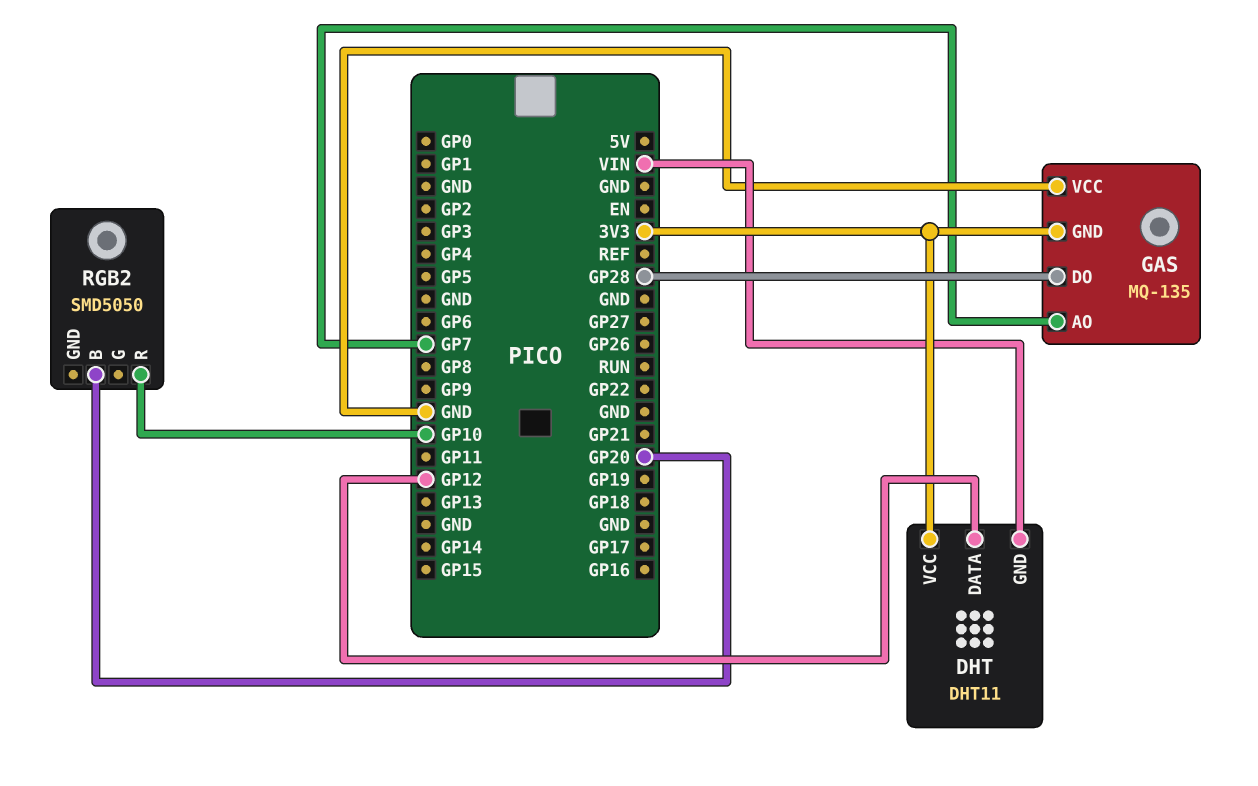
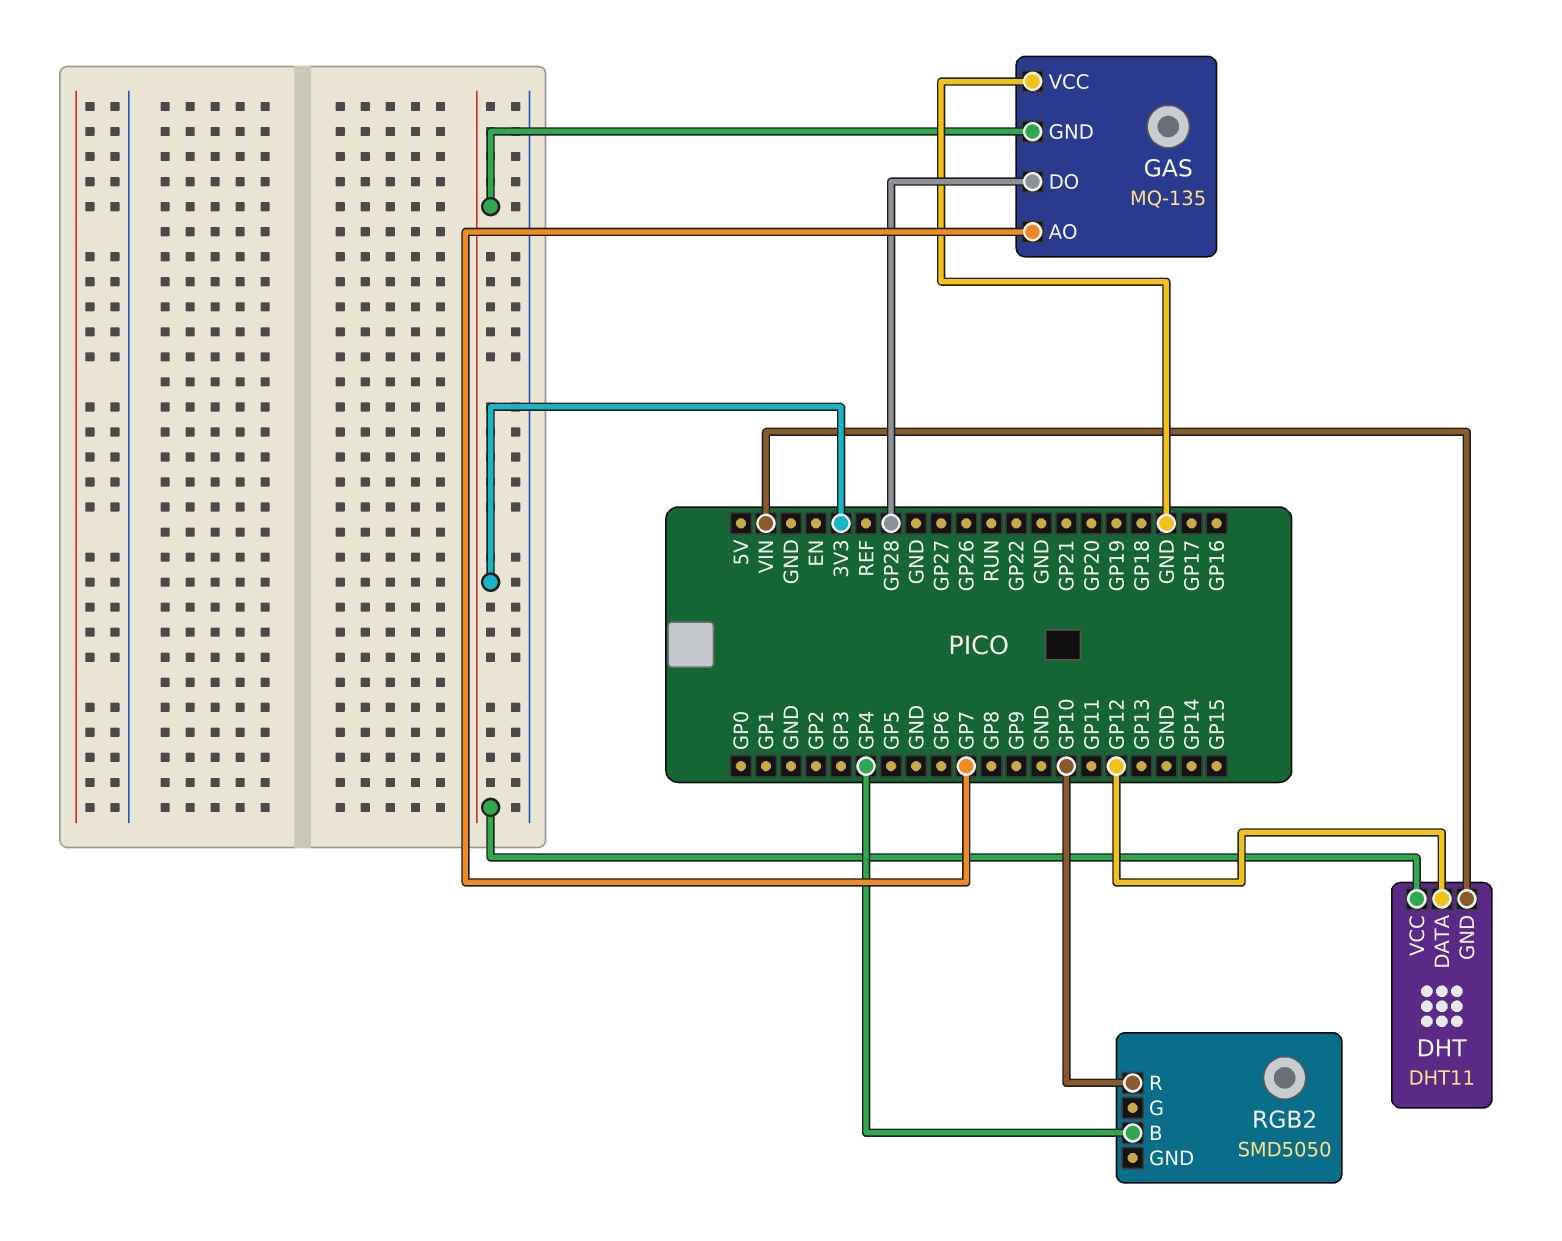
RGB2 pin B: GP20 -> GP4

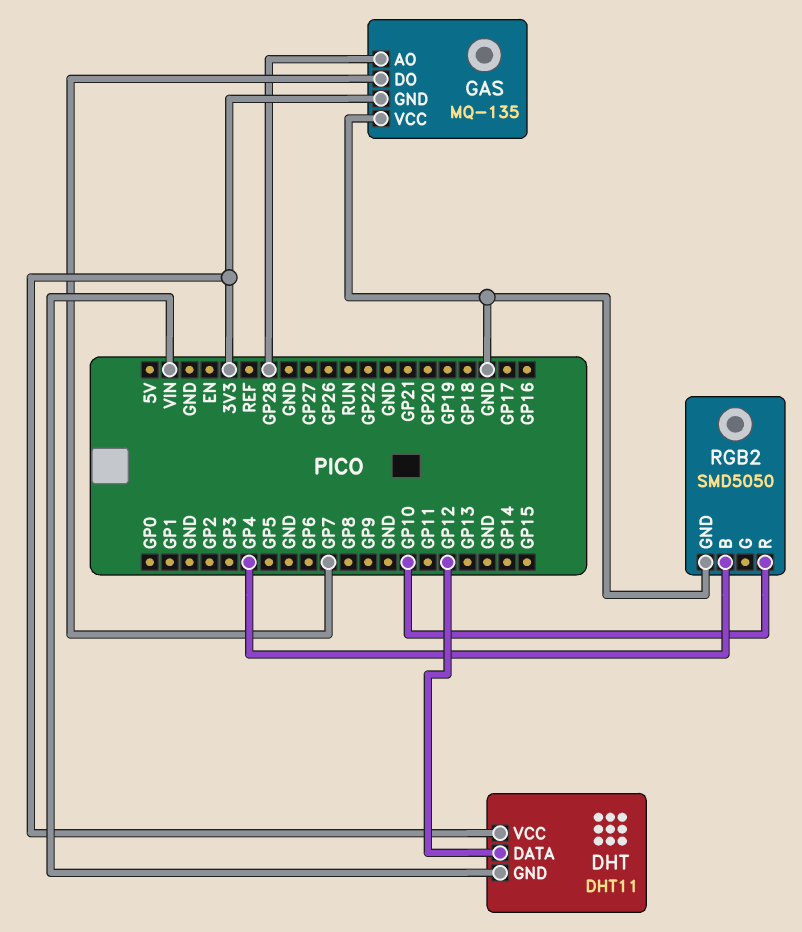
GAS pin AO: GP7 -> GP28
GAS pin DO: GP28 -> GP7
RGB2 pin GND: none -> GND

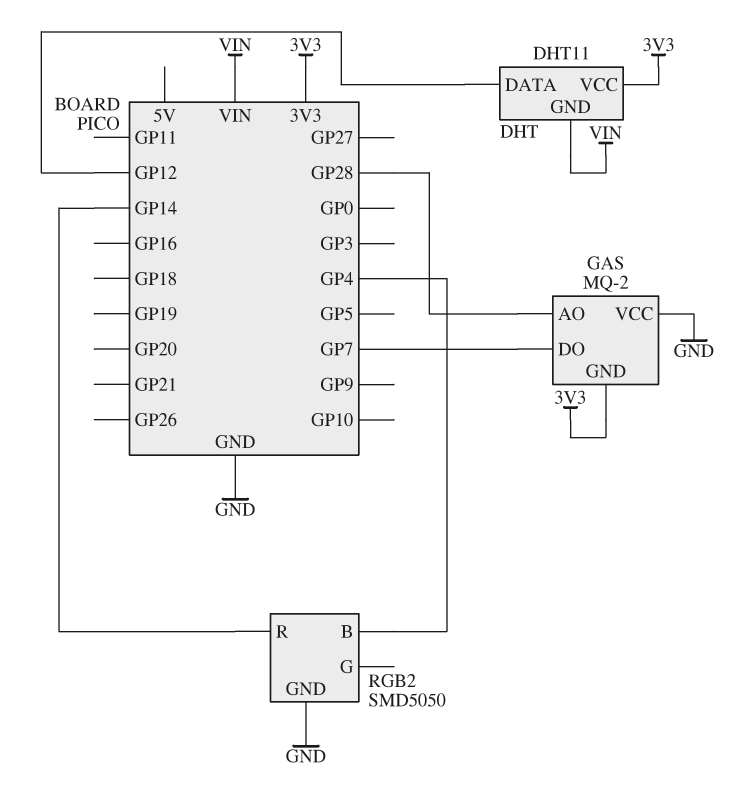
GAS: MQ-135 -> MQ-2
RGB2 pin R: GP10 -> GP14

